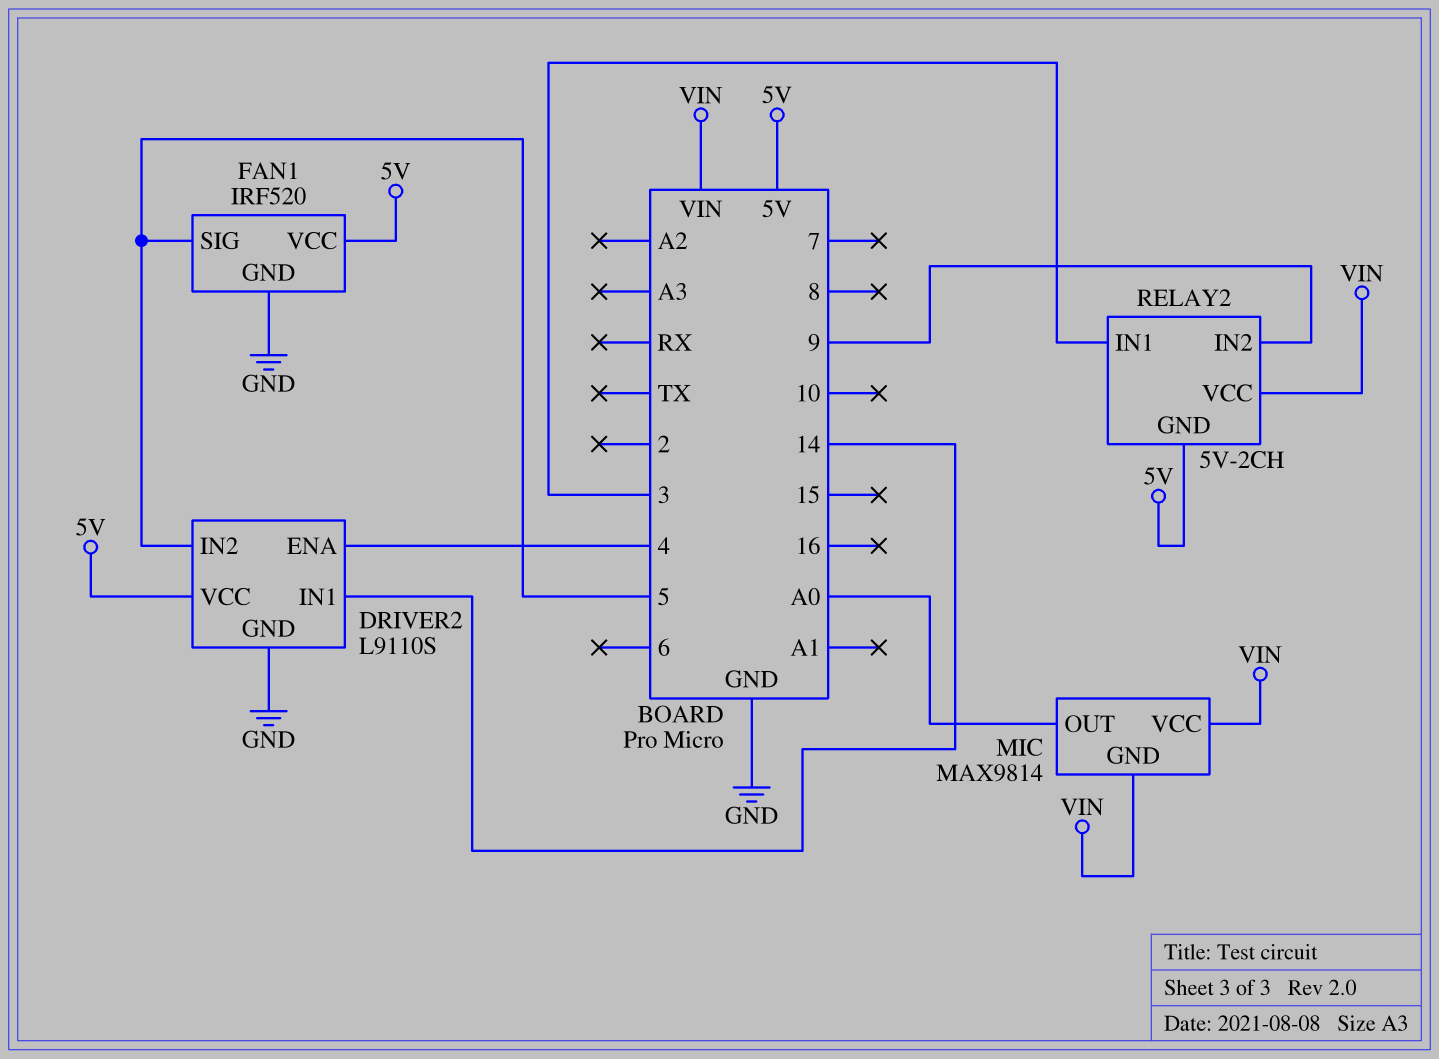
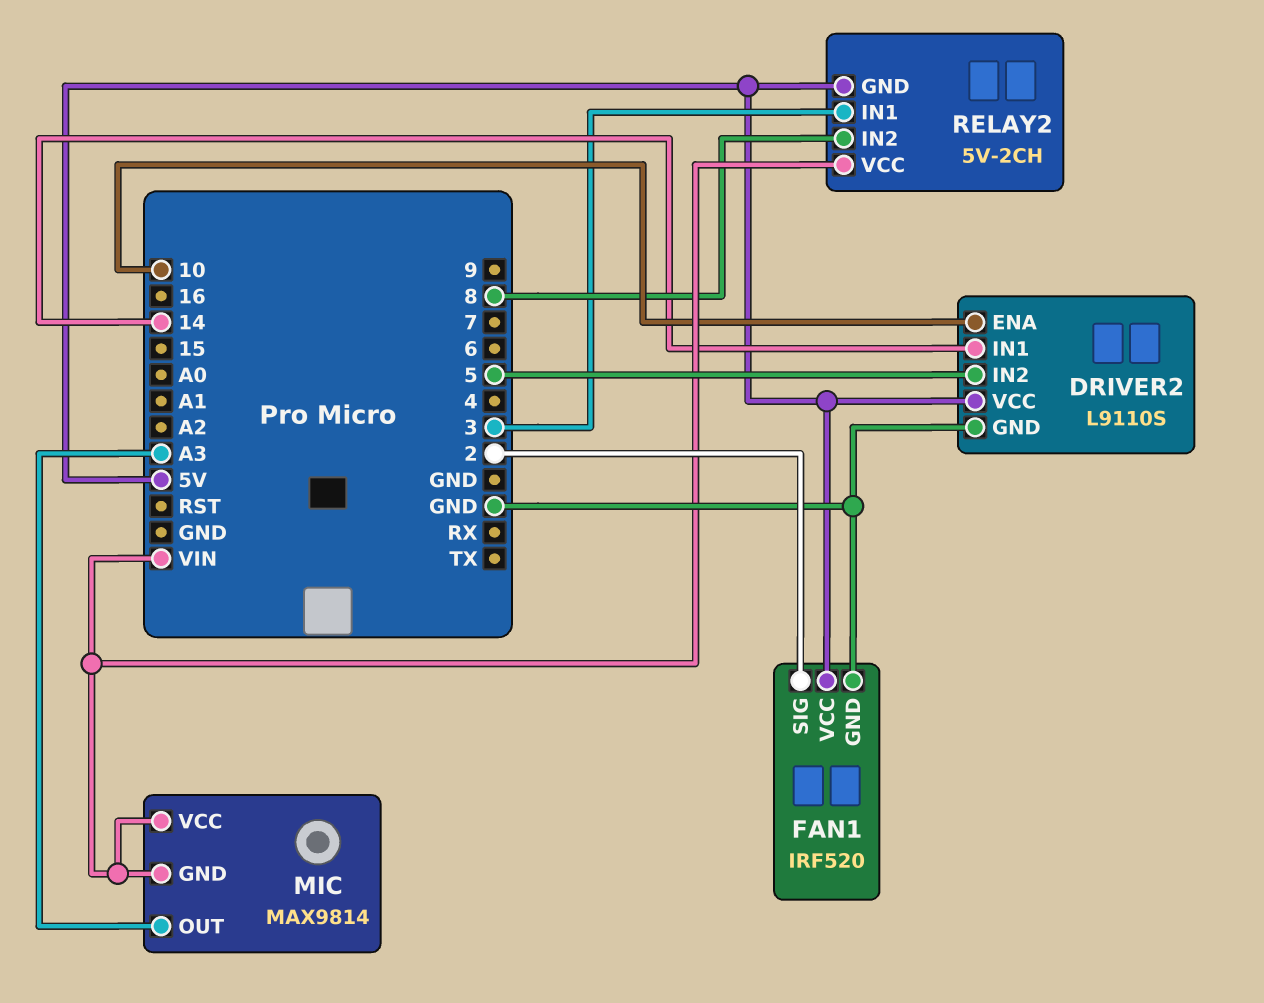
DRIVER2 pin ENA: 4 -> 10
FAN1 pin SIG: 5 -> 2
MIC pin OUT: A0 -> A3
RELAY2 pin IN2: 9 -> 8

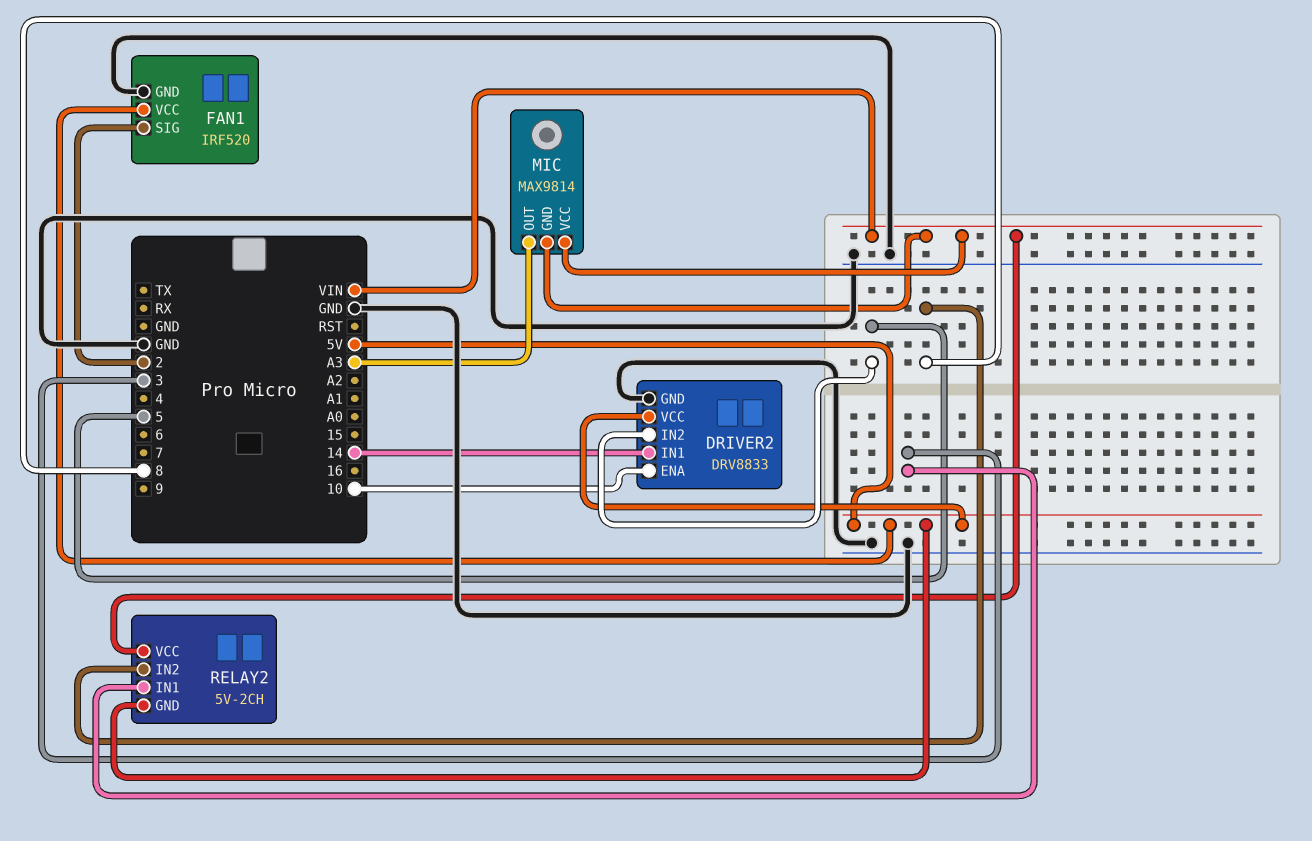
DRIVER2: L9110S -> DRV8833

